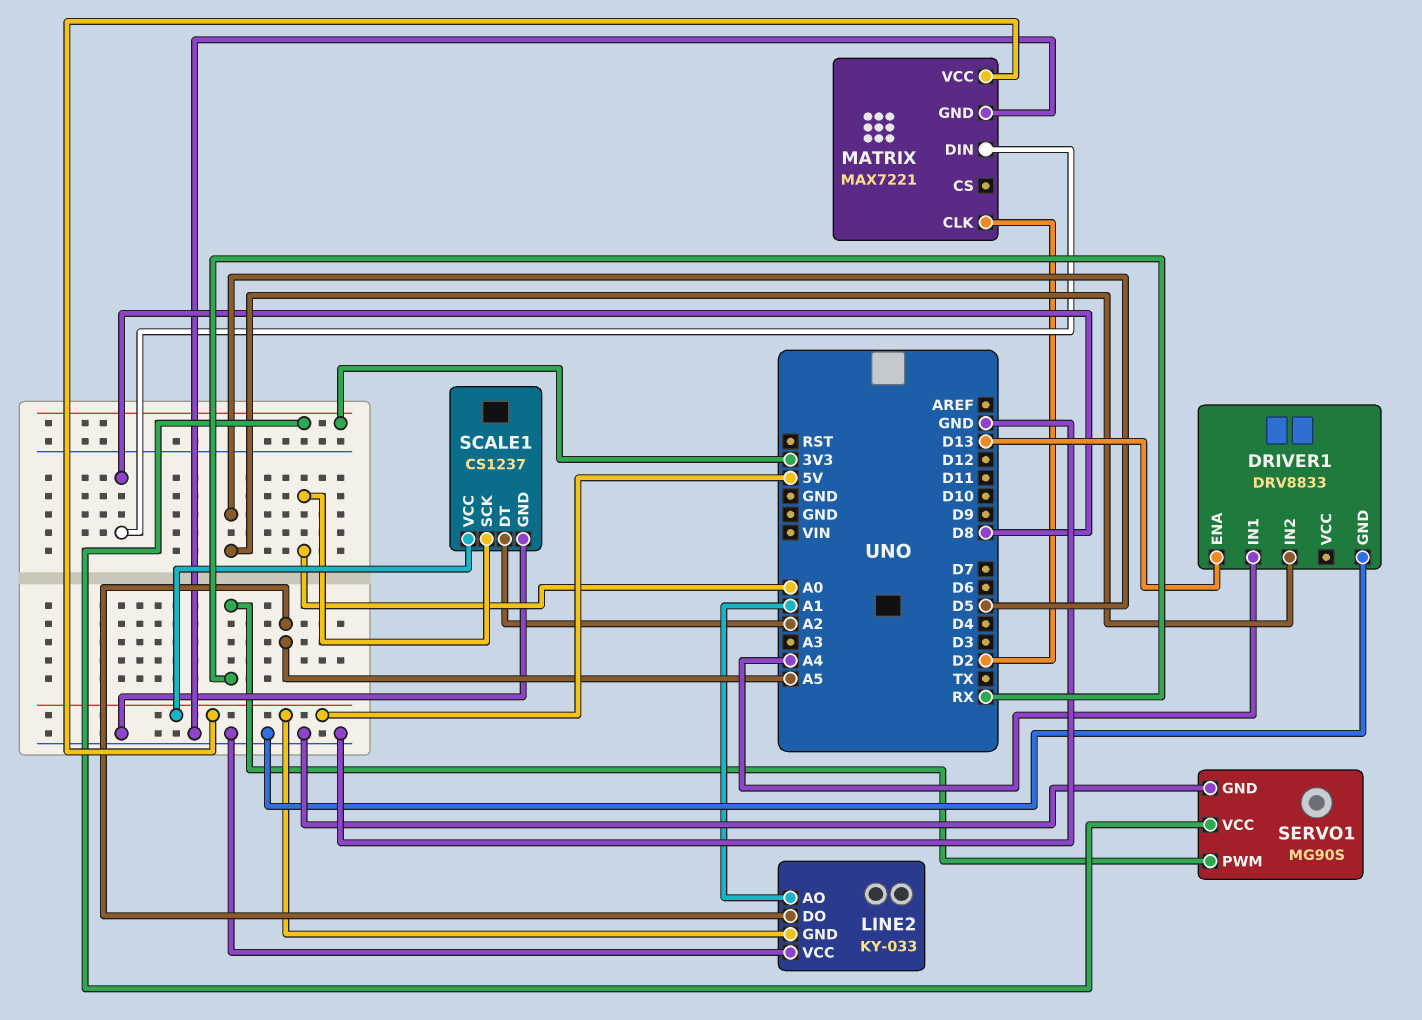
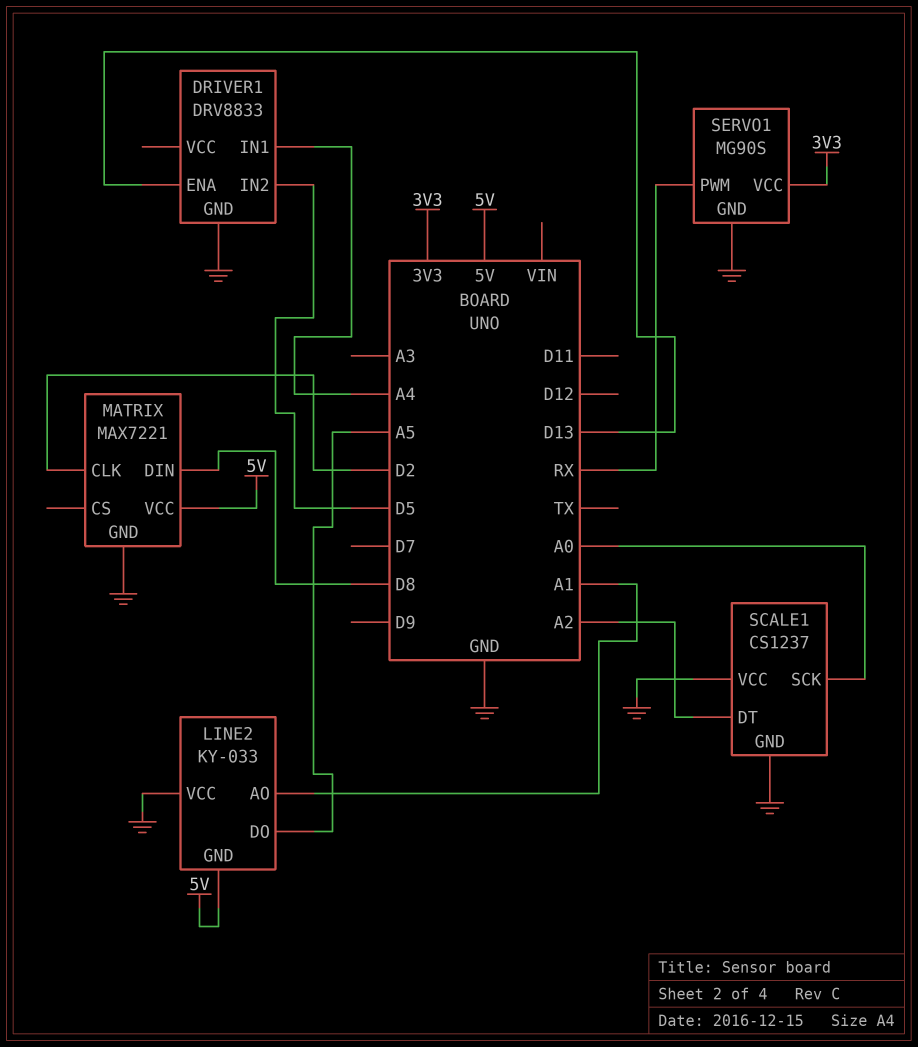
SCALE1 pin VCC: 5V -> GND

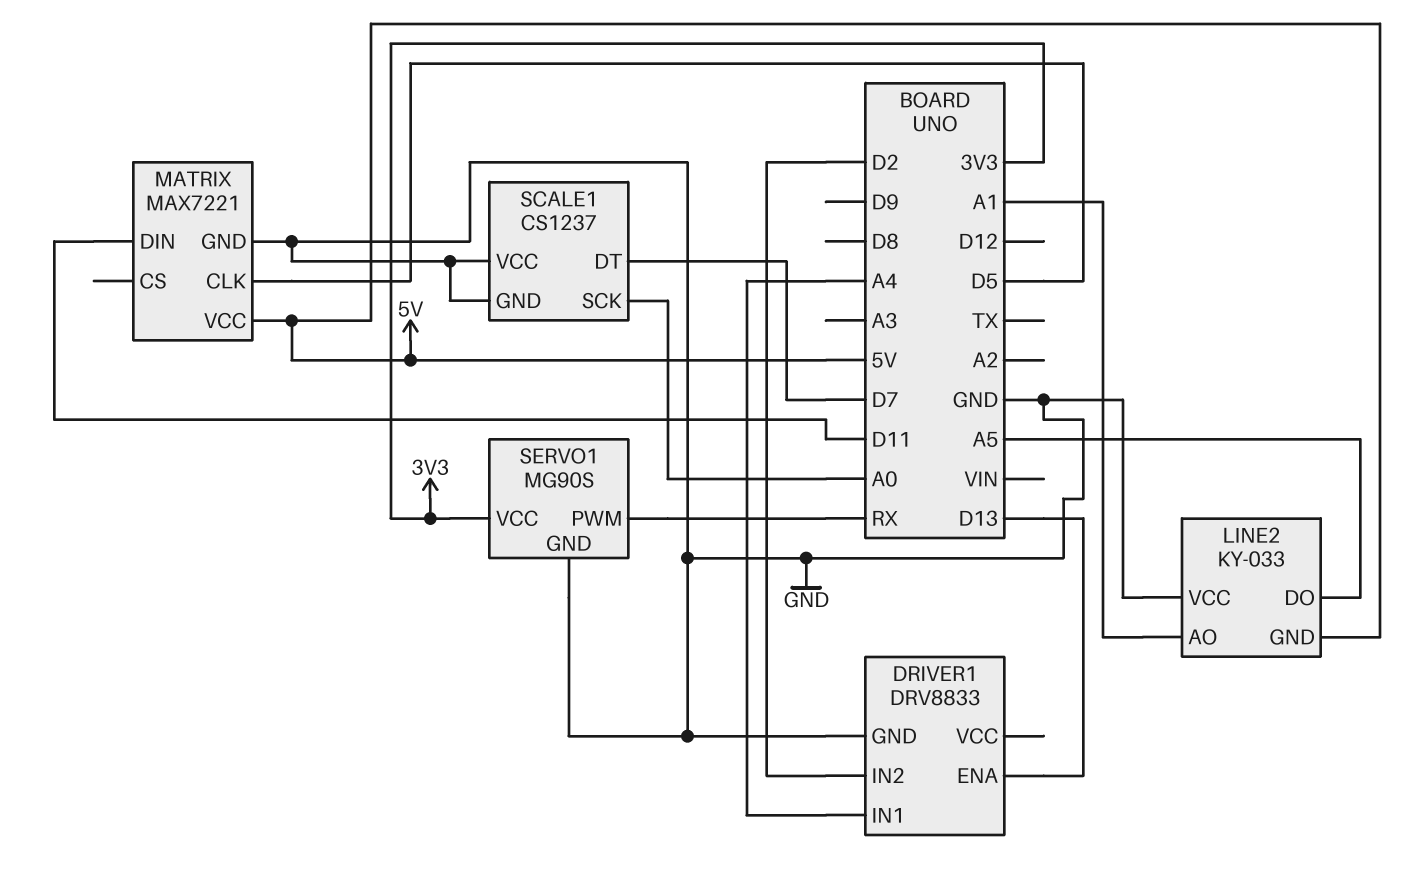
DRIVER1 pin IN2: D5 -> D2
MATRIX pin CLK: D2 -> D5
MATRIX pin DIN: D8 -> D11
SCALE1 pin DT: A2 -> D7

